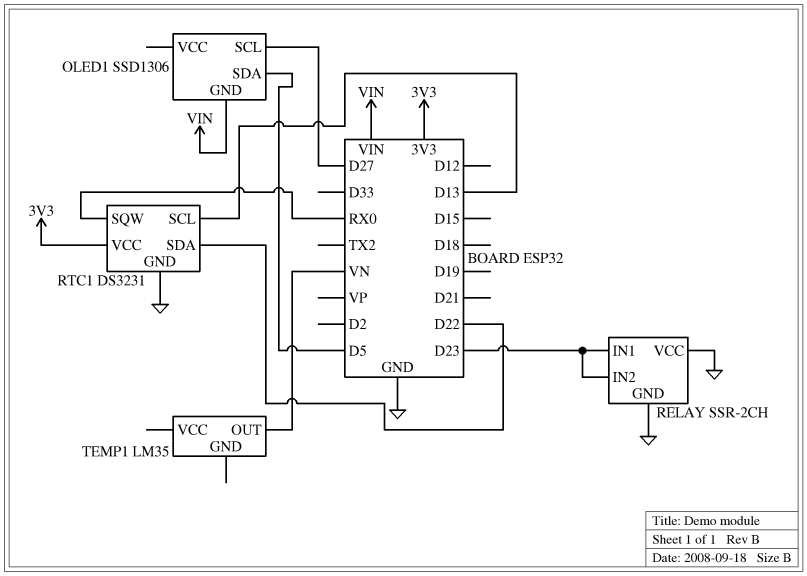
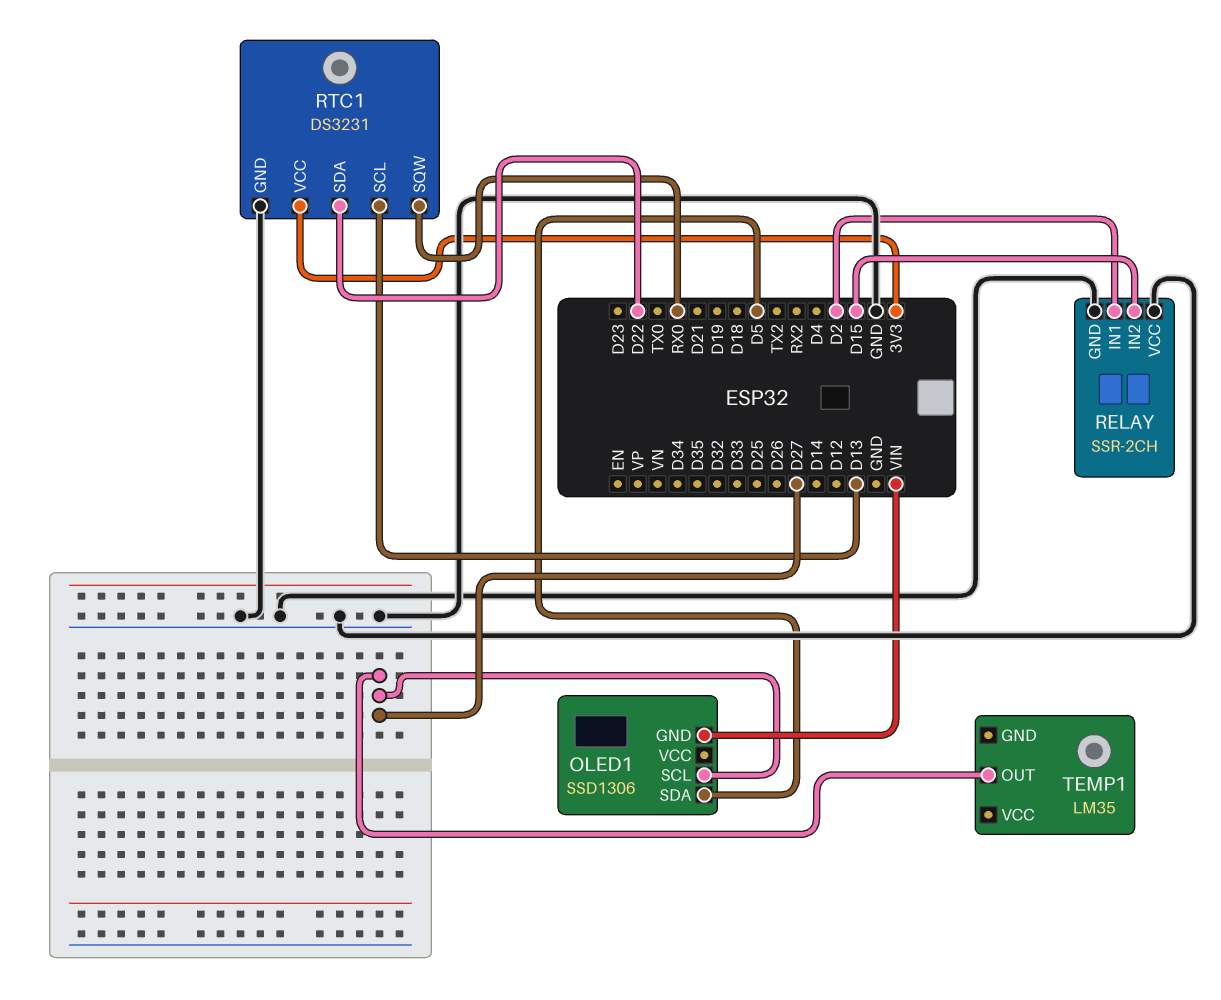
RELAY pin IN1: D23 -> D2
RELAY pin IN2: D23 -> D15
TEMP1 pin OUT: VN -> D27

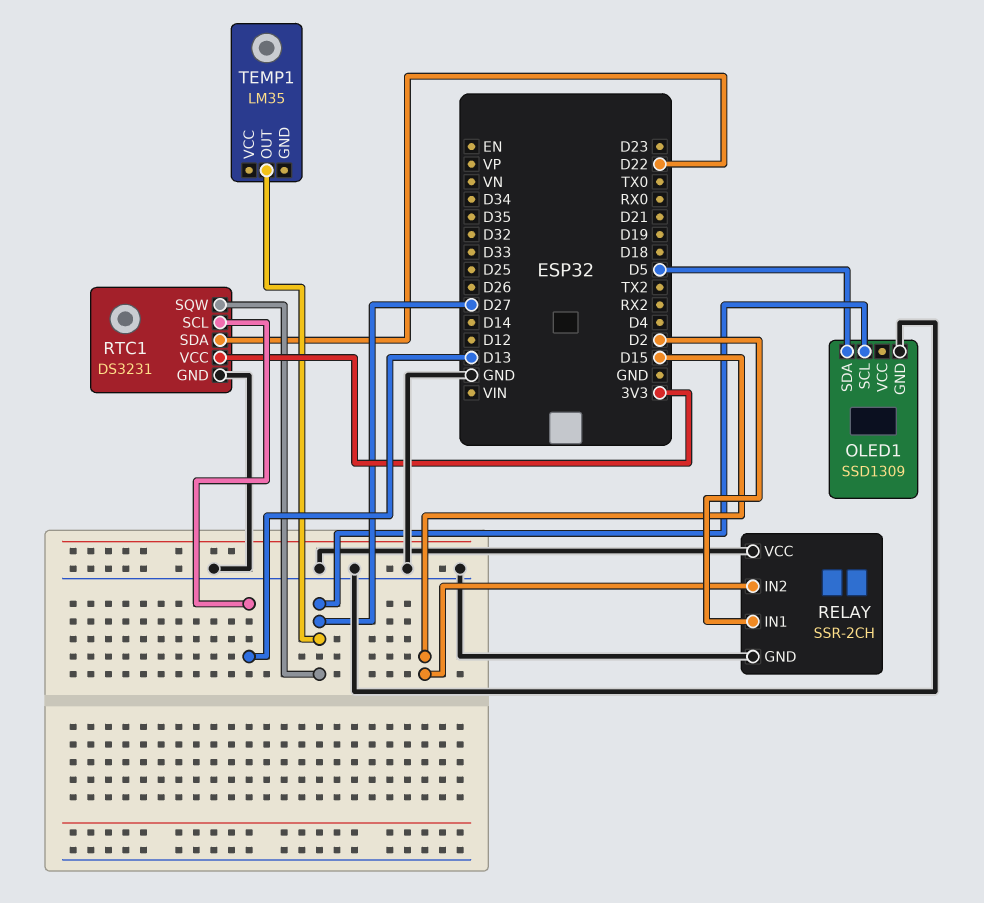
OLED1: SSD1306 -> SSD1309
OLED1 pin GND: VIN -> GND
RTC1 pin SQW: RX0 -> D27

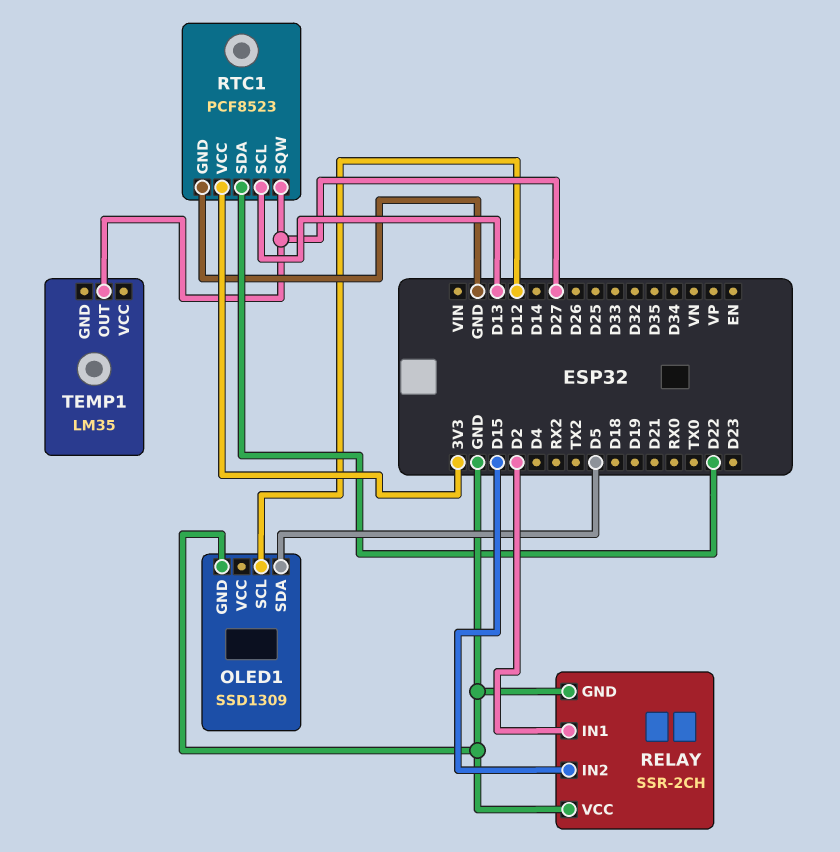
OLED1 pin SCL: D27 -> D12
RTC1: DS3231 -> PCF8523

